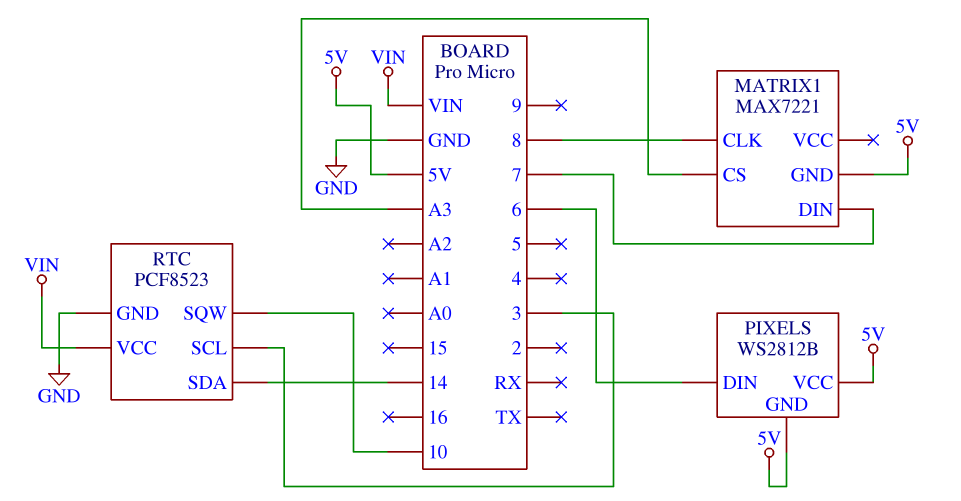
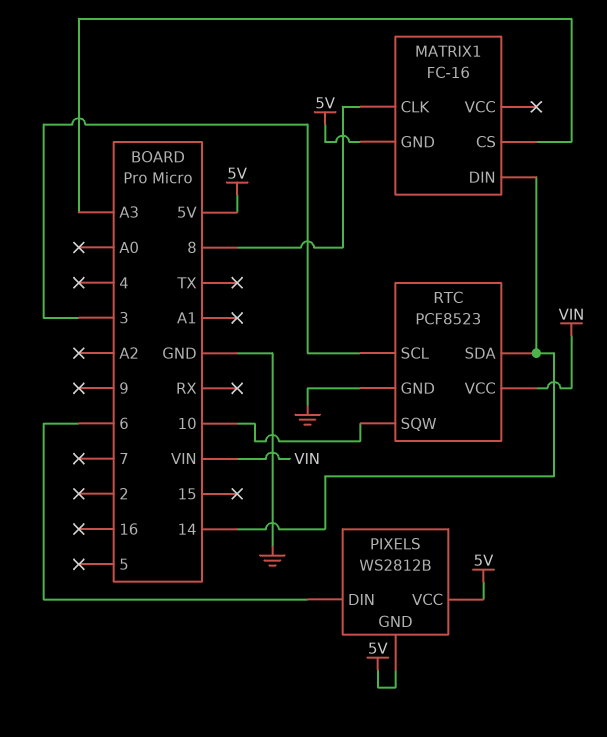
MATRIX1: MAX7221 -> FC-16
MATRIX1 pin DIN: 7 -> 14

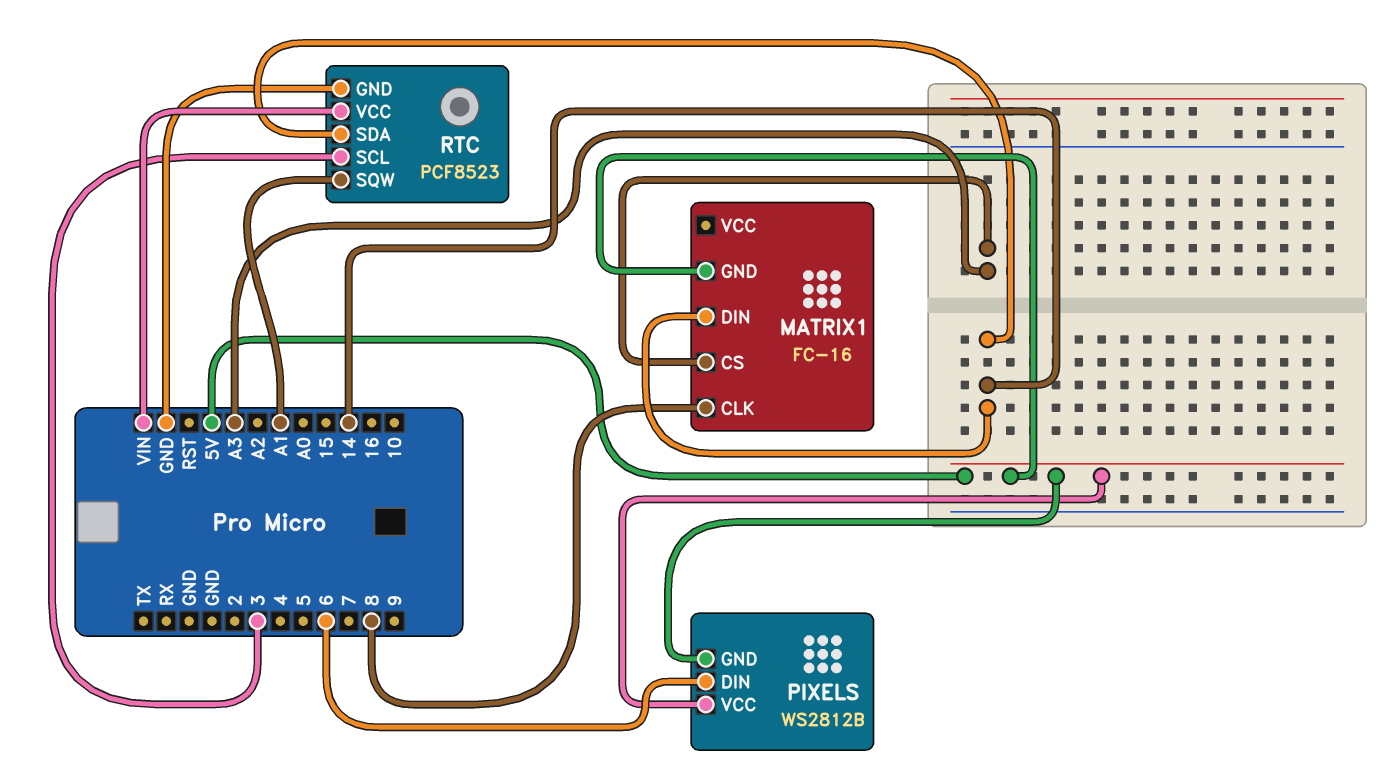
RTC pin SQW: 10 -> A1

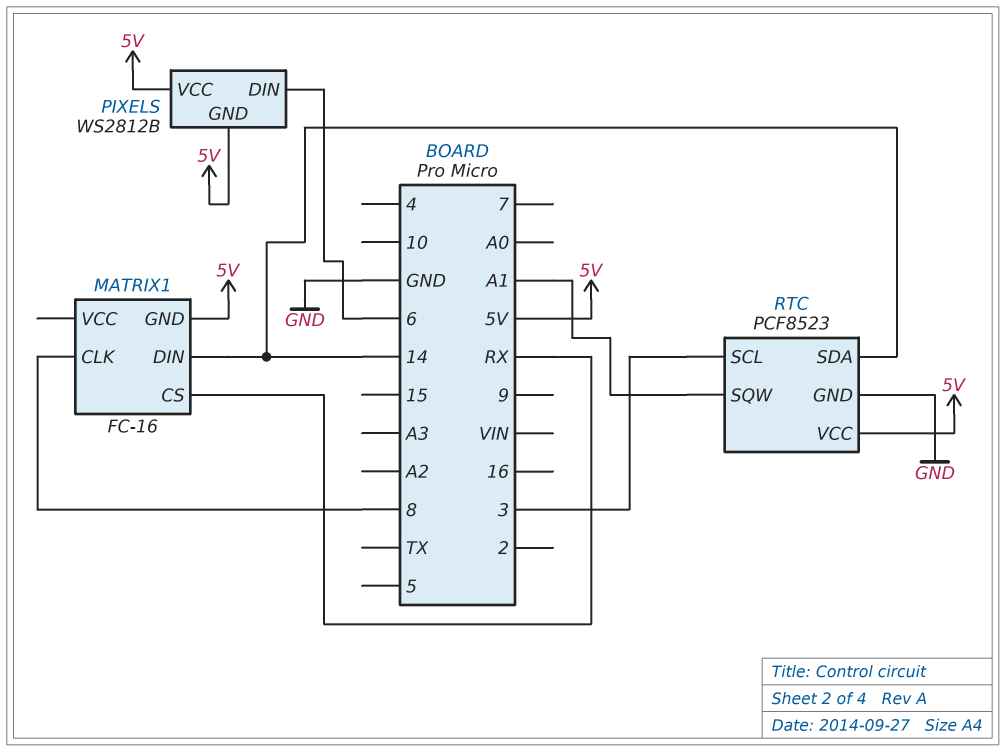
MATRIX1 pin CS: A3 -> RX
RTC pin VCC: VIN -> 5V

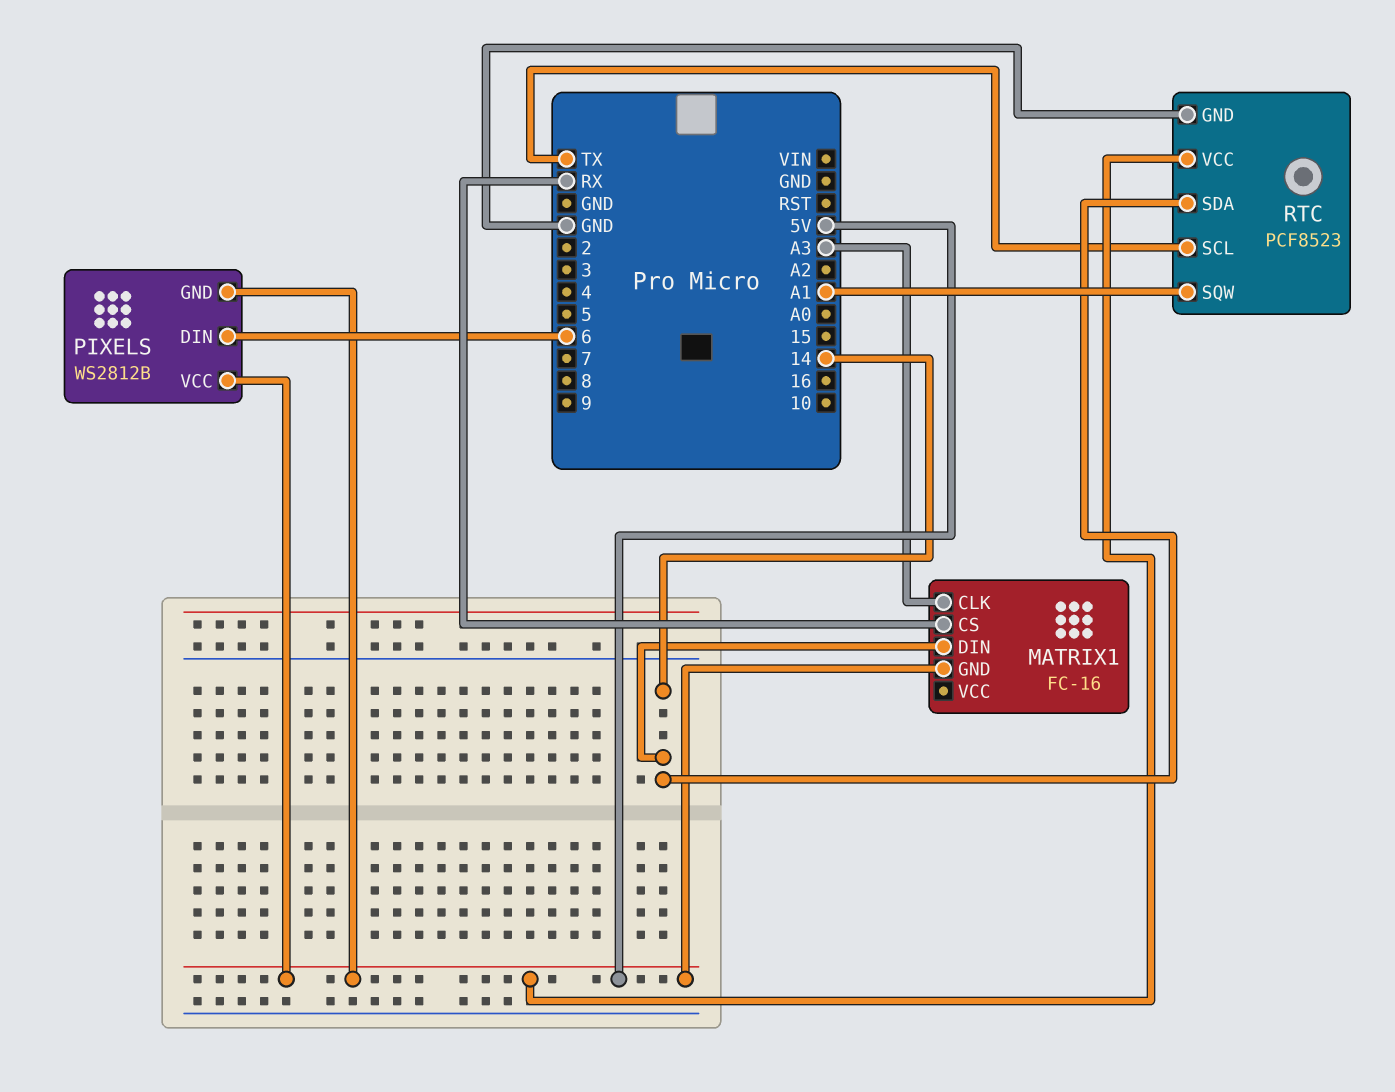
MATRIX1 pin CLK: 8 -> A3
RTC pin SCL: 3 -> TX

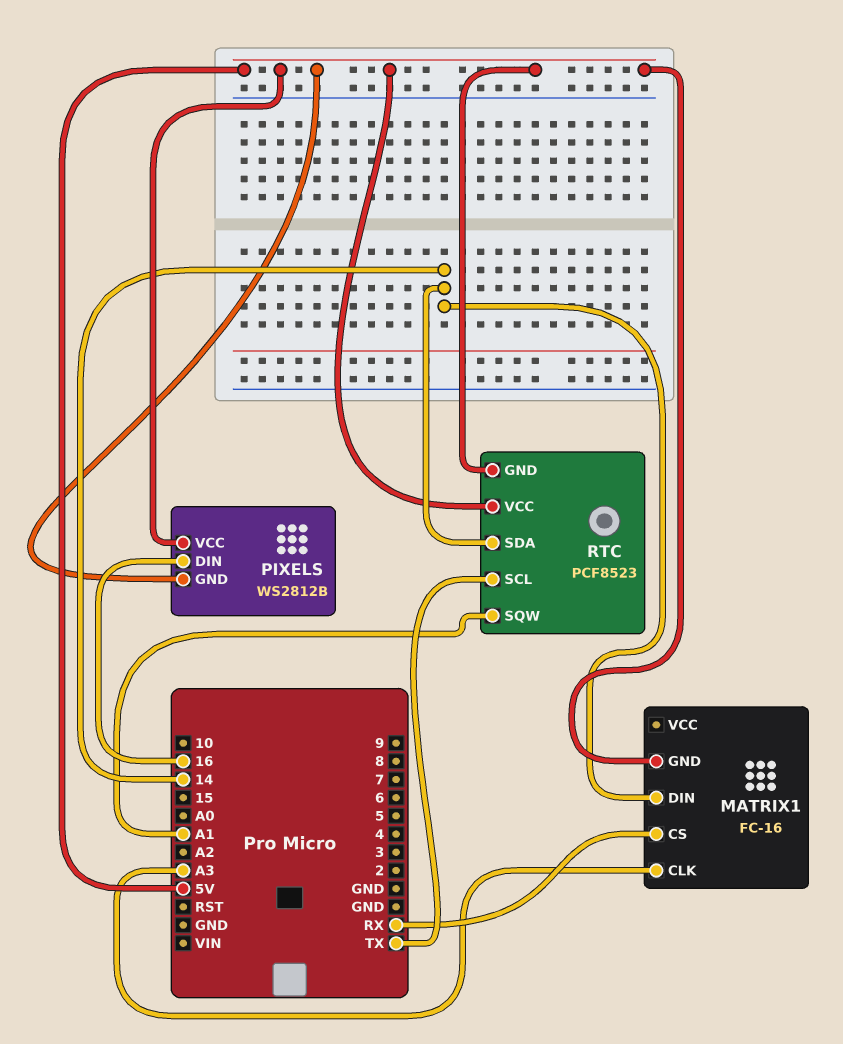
PIXELS pin DIN: 6 -> 16
RTC pin GND: GND -> 5V

